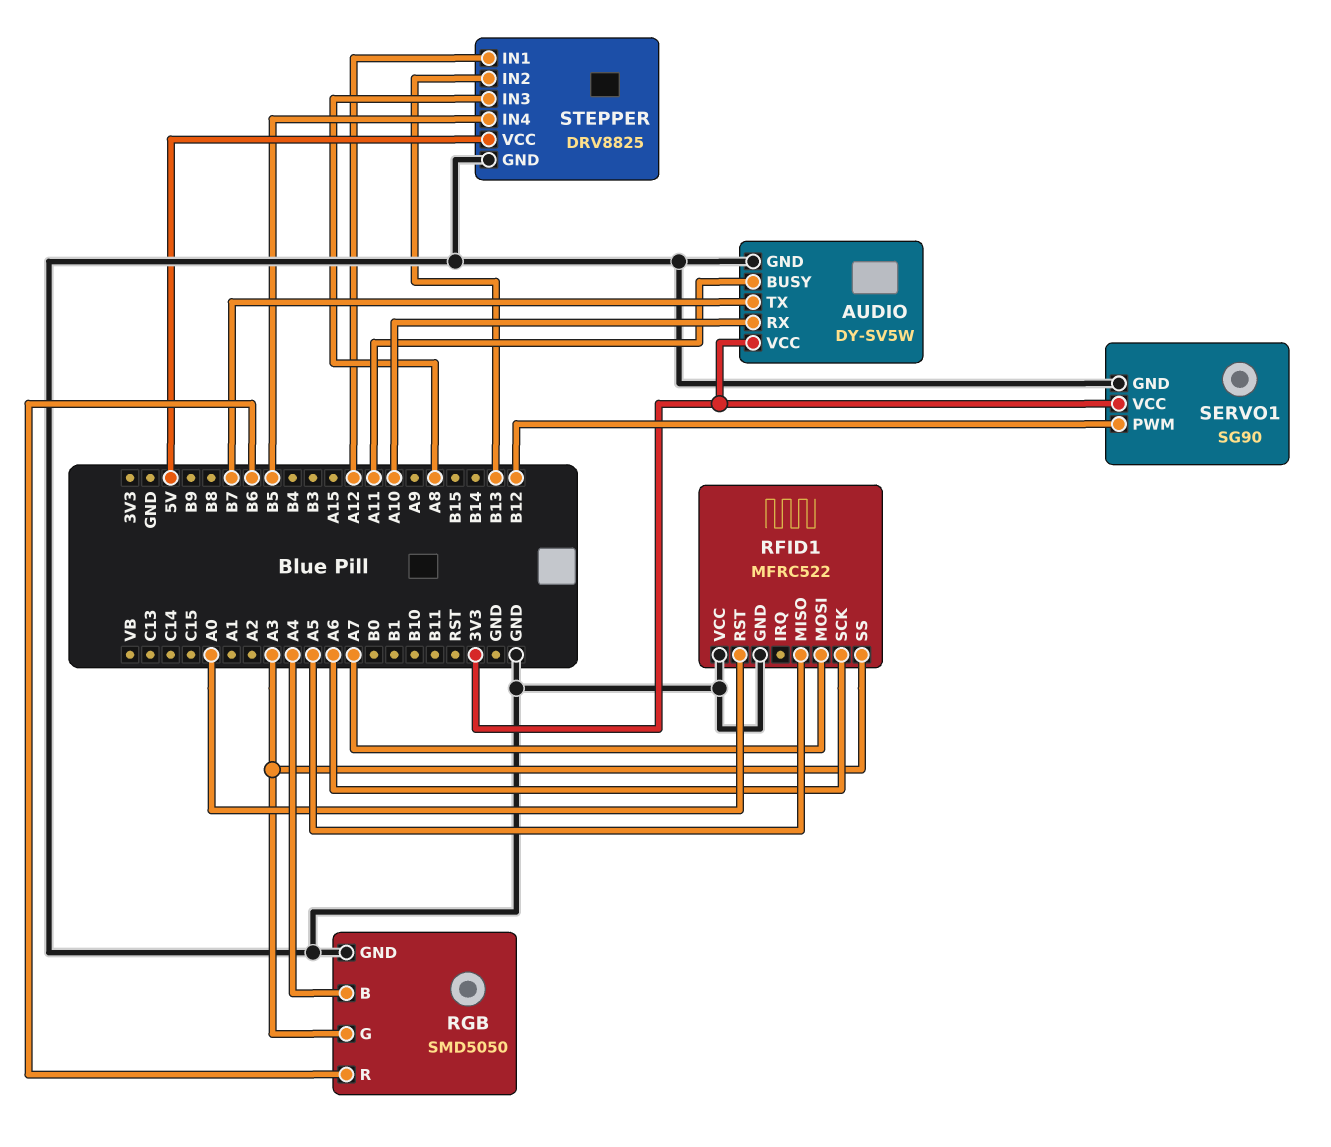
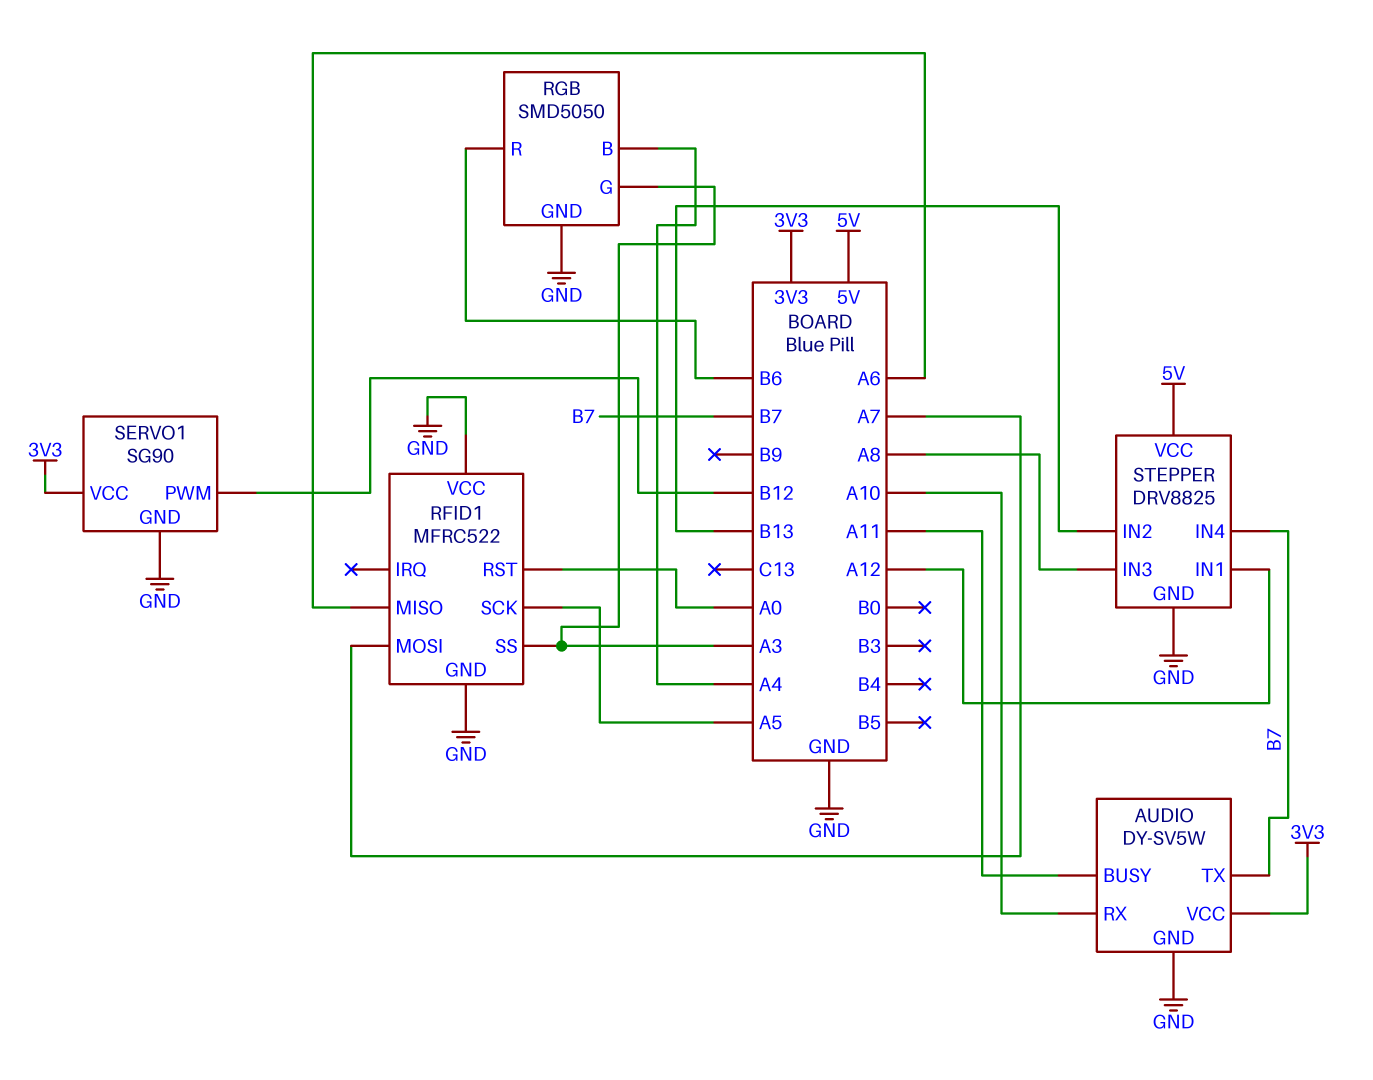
RFID1 pin MISO: A5 -> A6
RFID1 pin SCK: A6 -> A5
STEPPER pin IN4: B5 -> B7

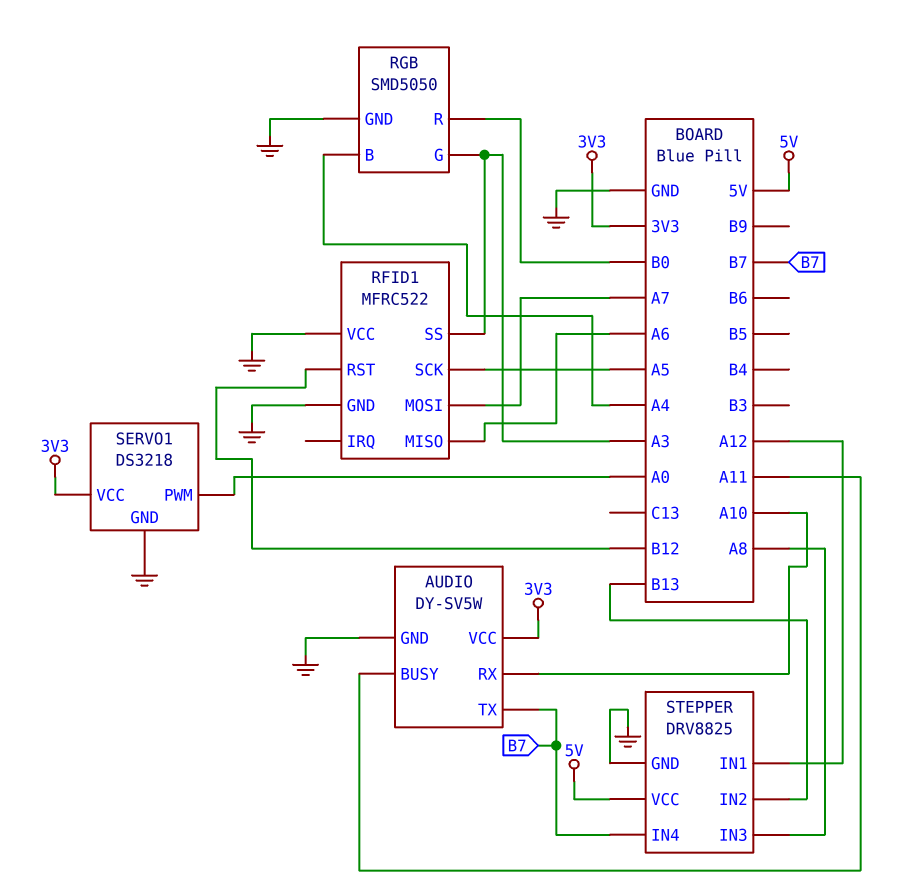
RFID1 pin RST: A0 -> B12
RGB pin R: B6 -> B0
SERVO1: SG90 -> DS3218
SERVO1 pin PWM: B12 -> A0

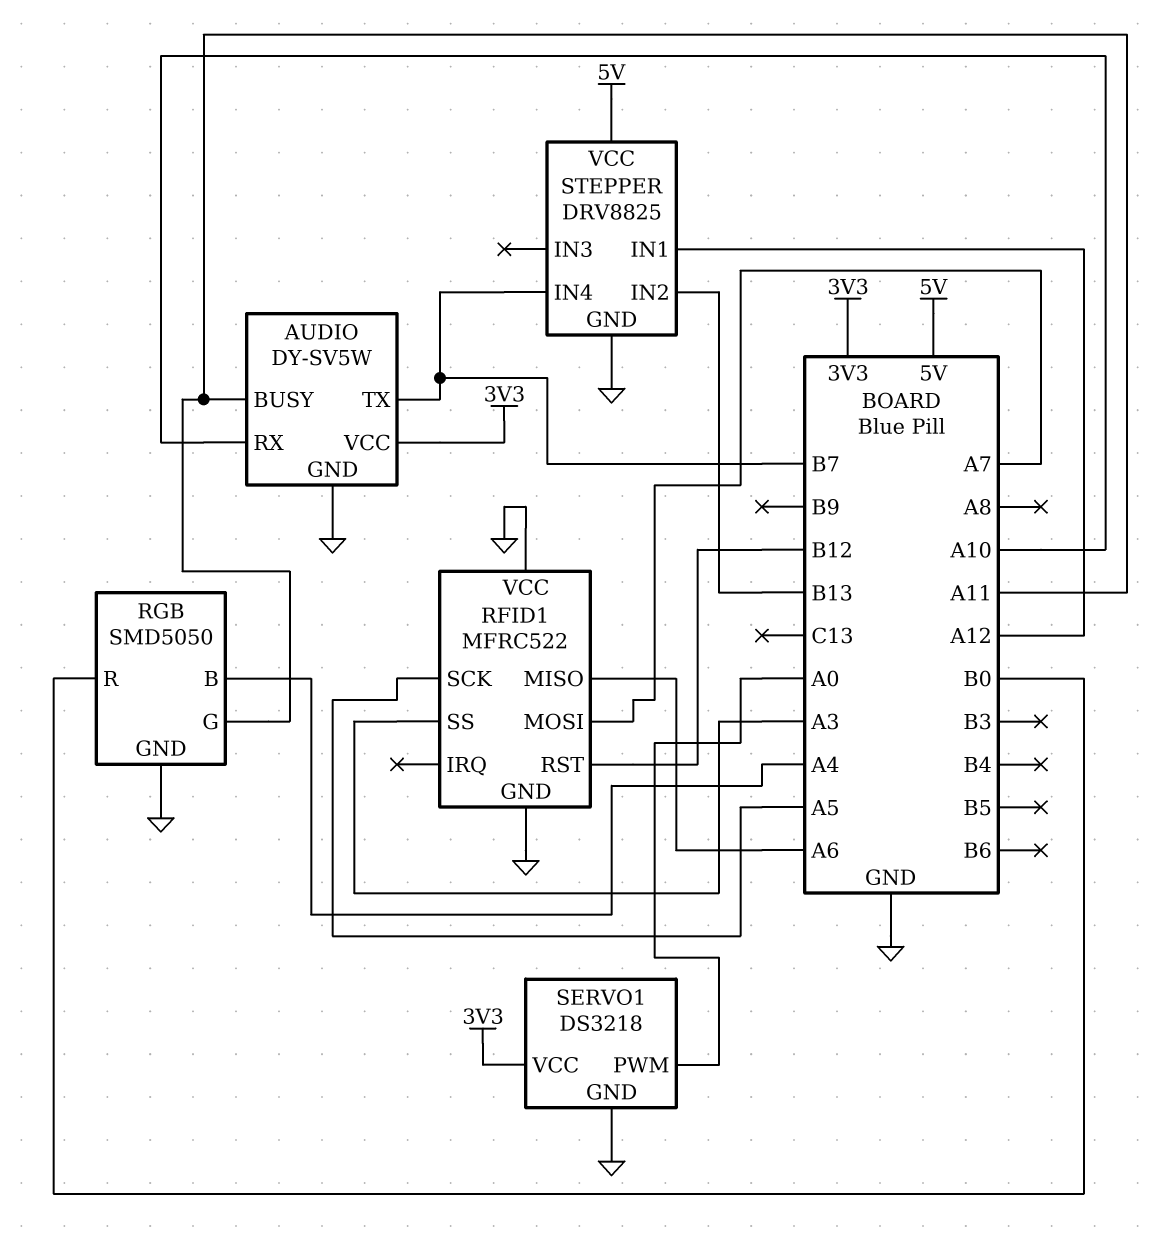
RGB pin G: A3 -> A11
STEPPER pin IN3: A8 -> none

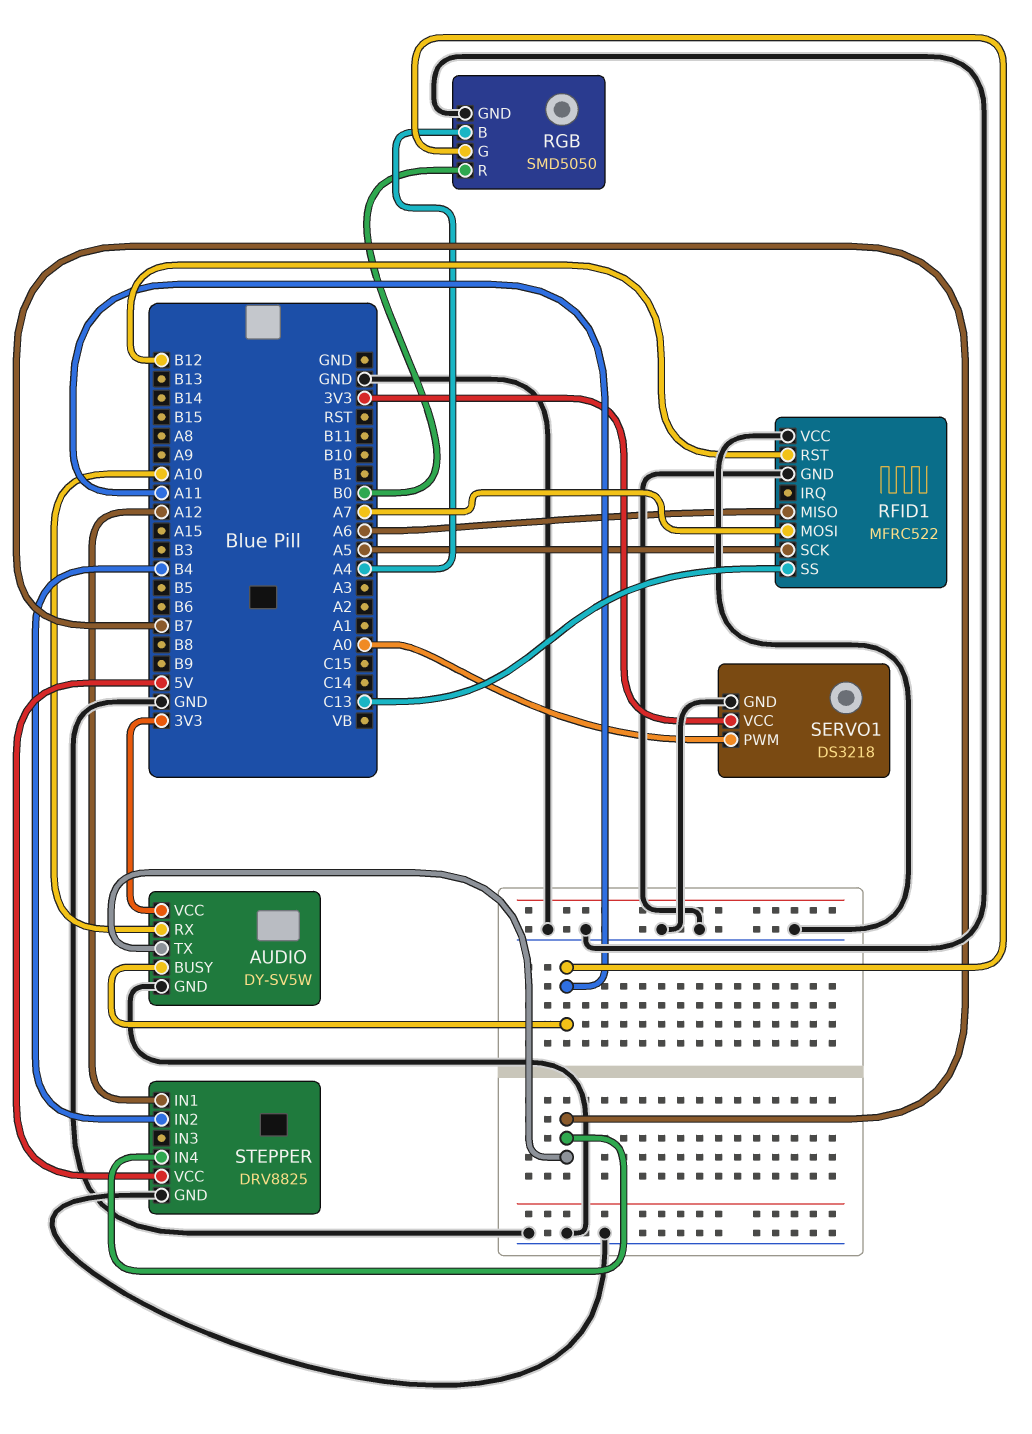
RFID1 pin SS: A3 -> C13
STEPPER pin IN2: B13 -> B4

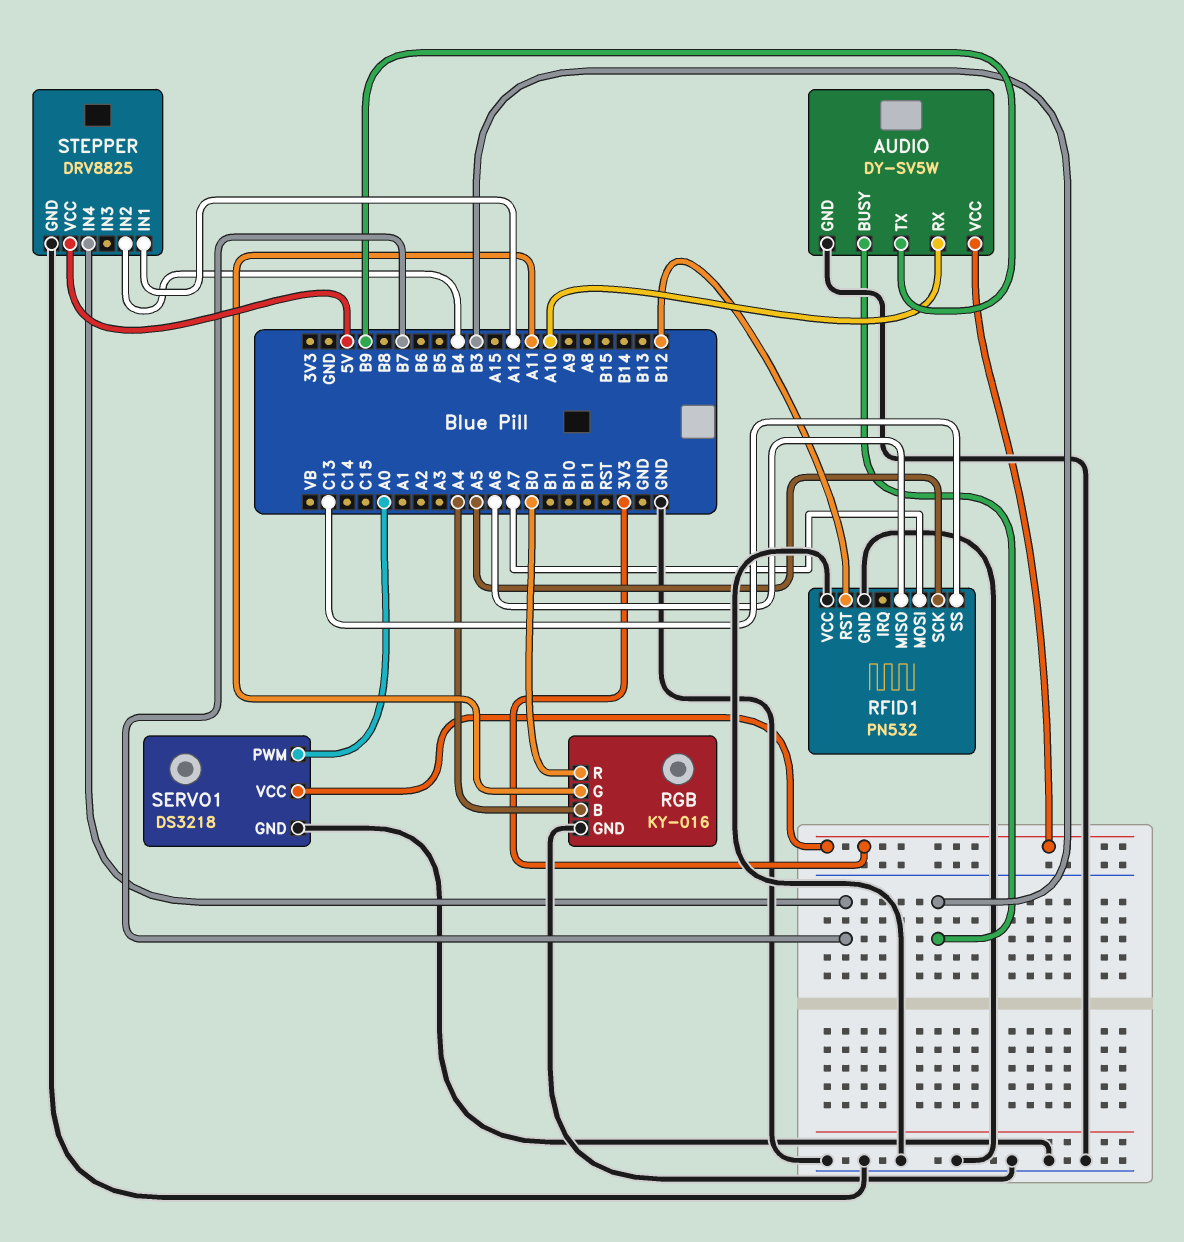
AUDIO pin BUSY: A11 -> B3
AUDIO pin TX: B7 -> B9
RFID1: MFRC522 -> PN532
RGB: SMD5050 -> KY-016

